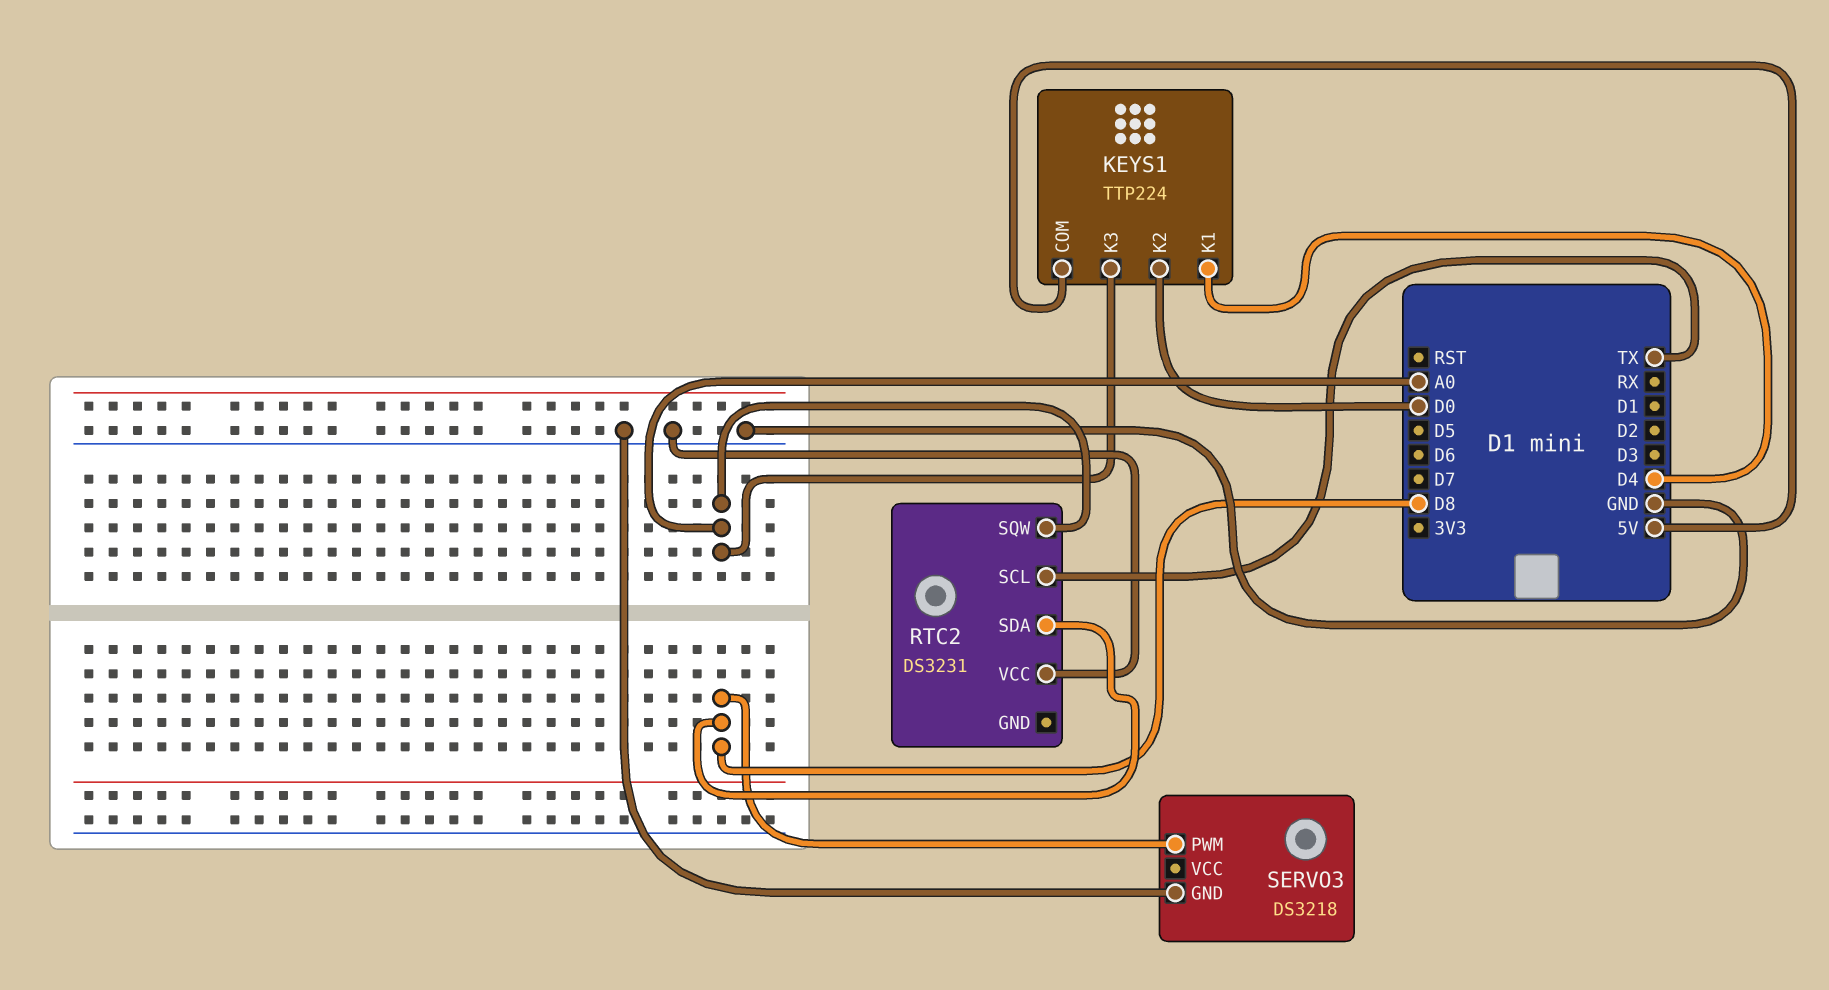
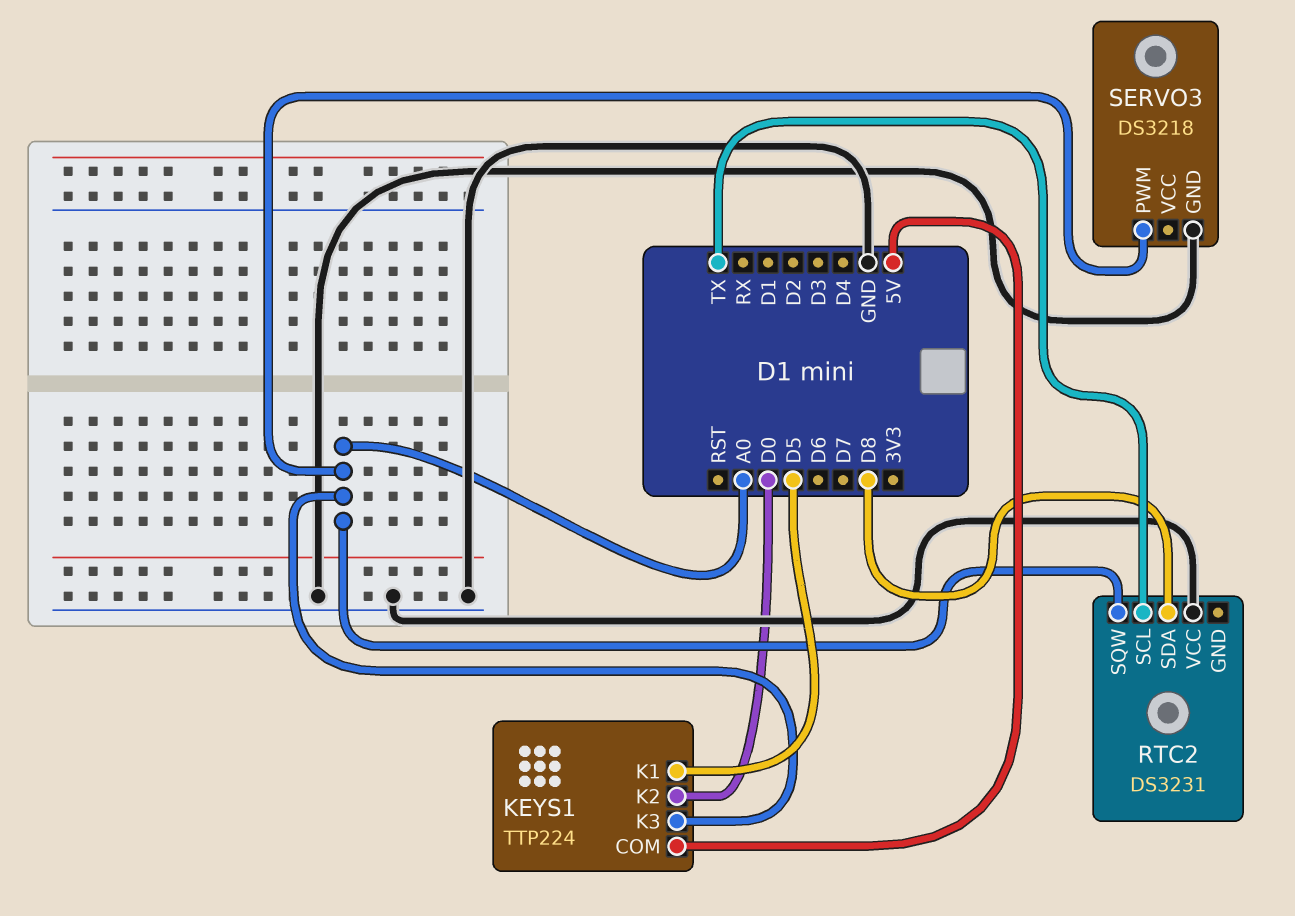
KEYS1 pin K1: D4 -> D5
SERVO3 pin PWM: D8 -> A0

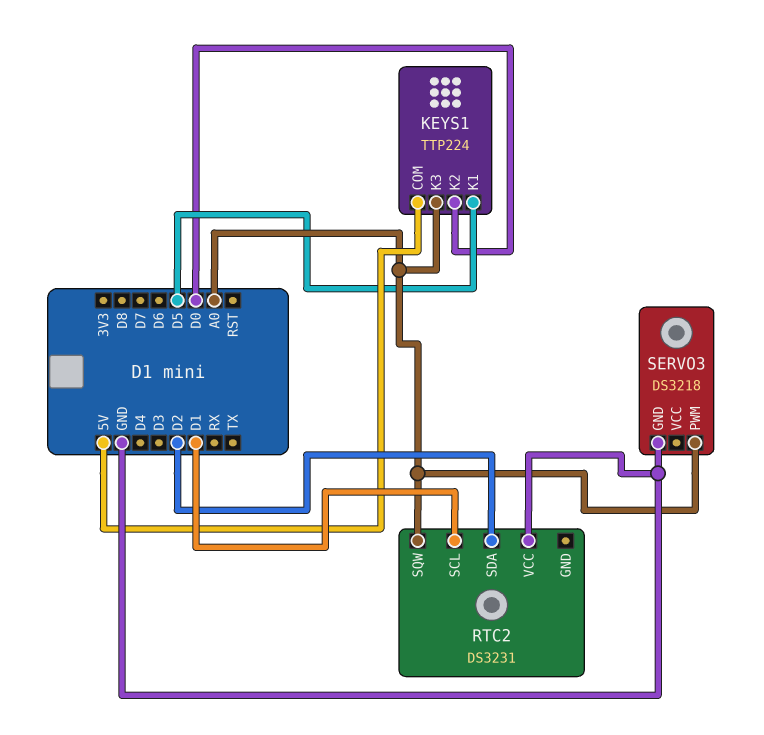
RTC2 pin SCL: TX -> D1
RTC2 pin SDA: D8 -> D2

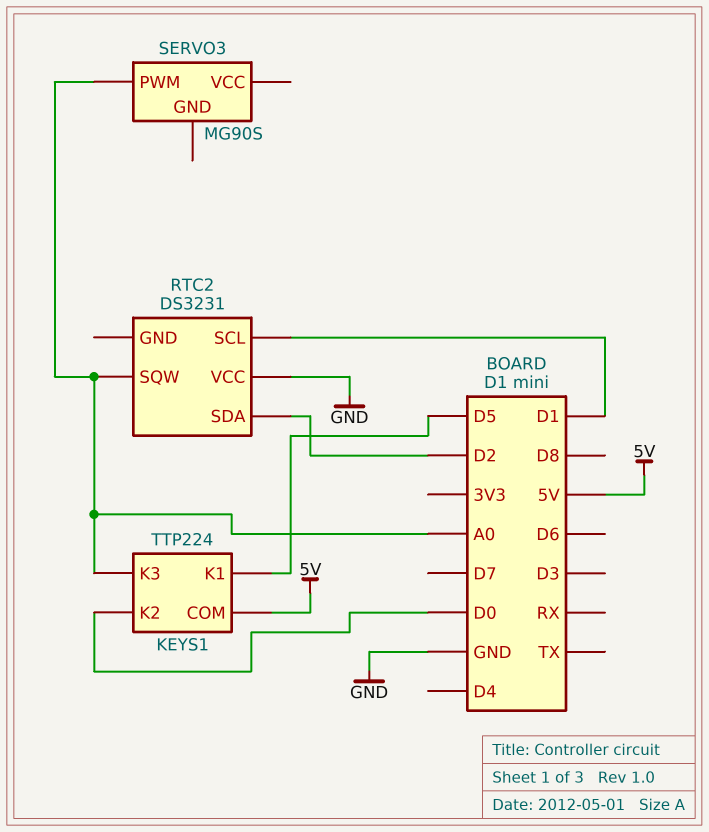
SERVO3: DS3218 -> MG90S
SERVO3 pin GND: GND -> none

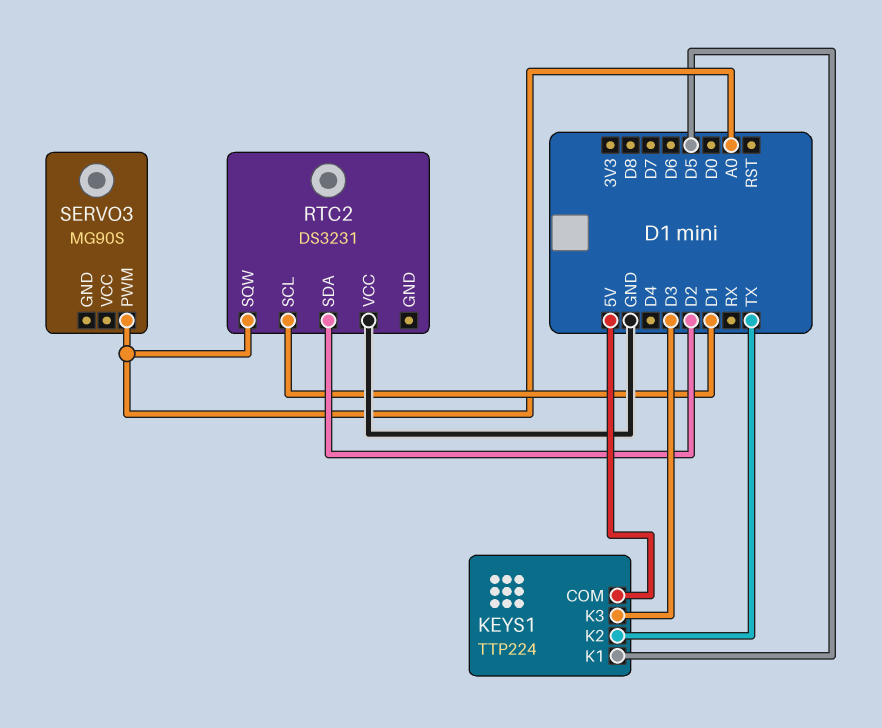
KEYS1 pin K2: D0 -> TX
KEYS1 pin K3: A0 -> D3

